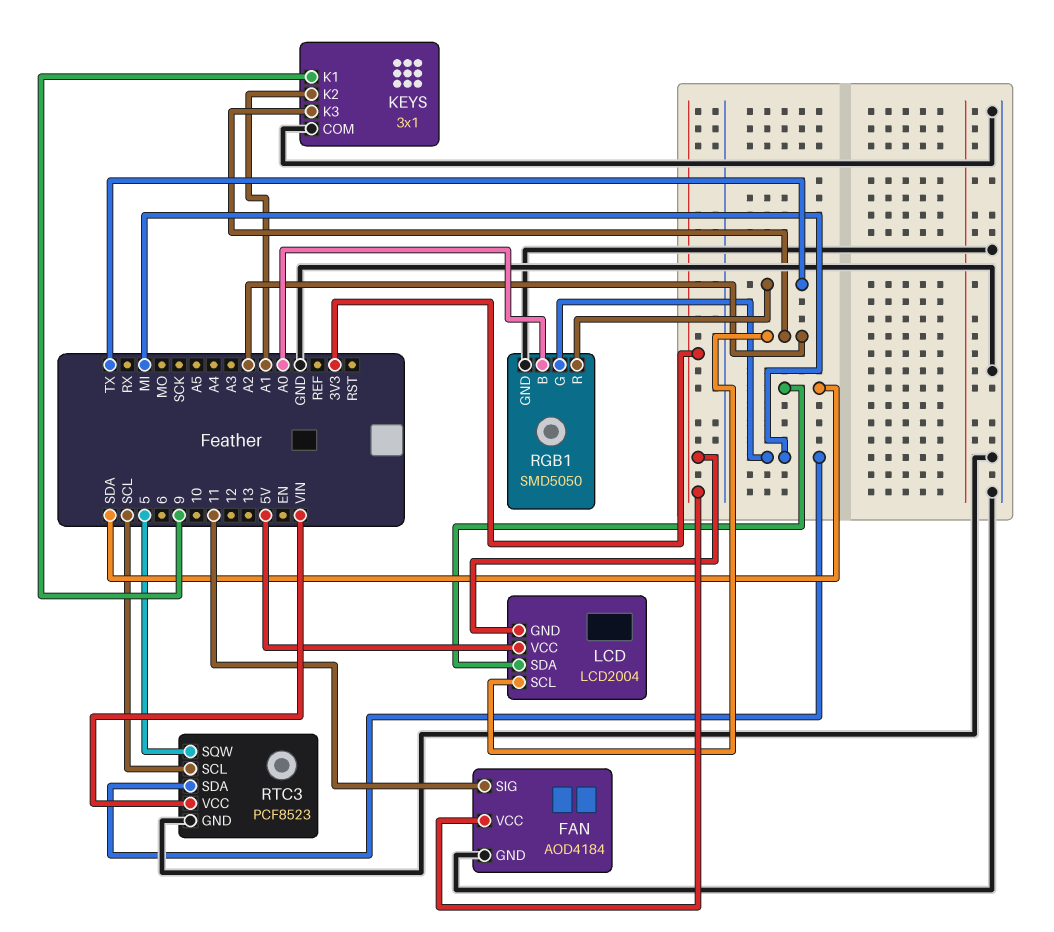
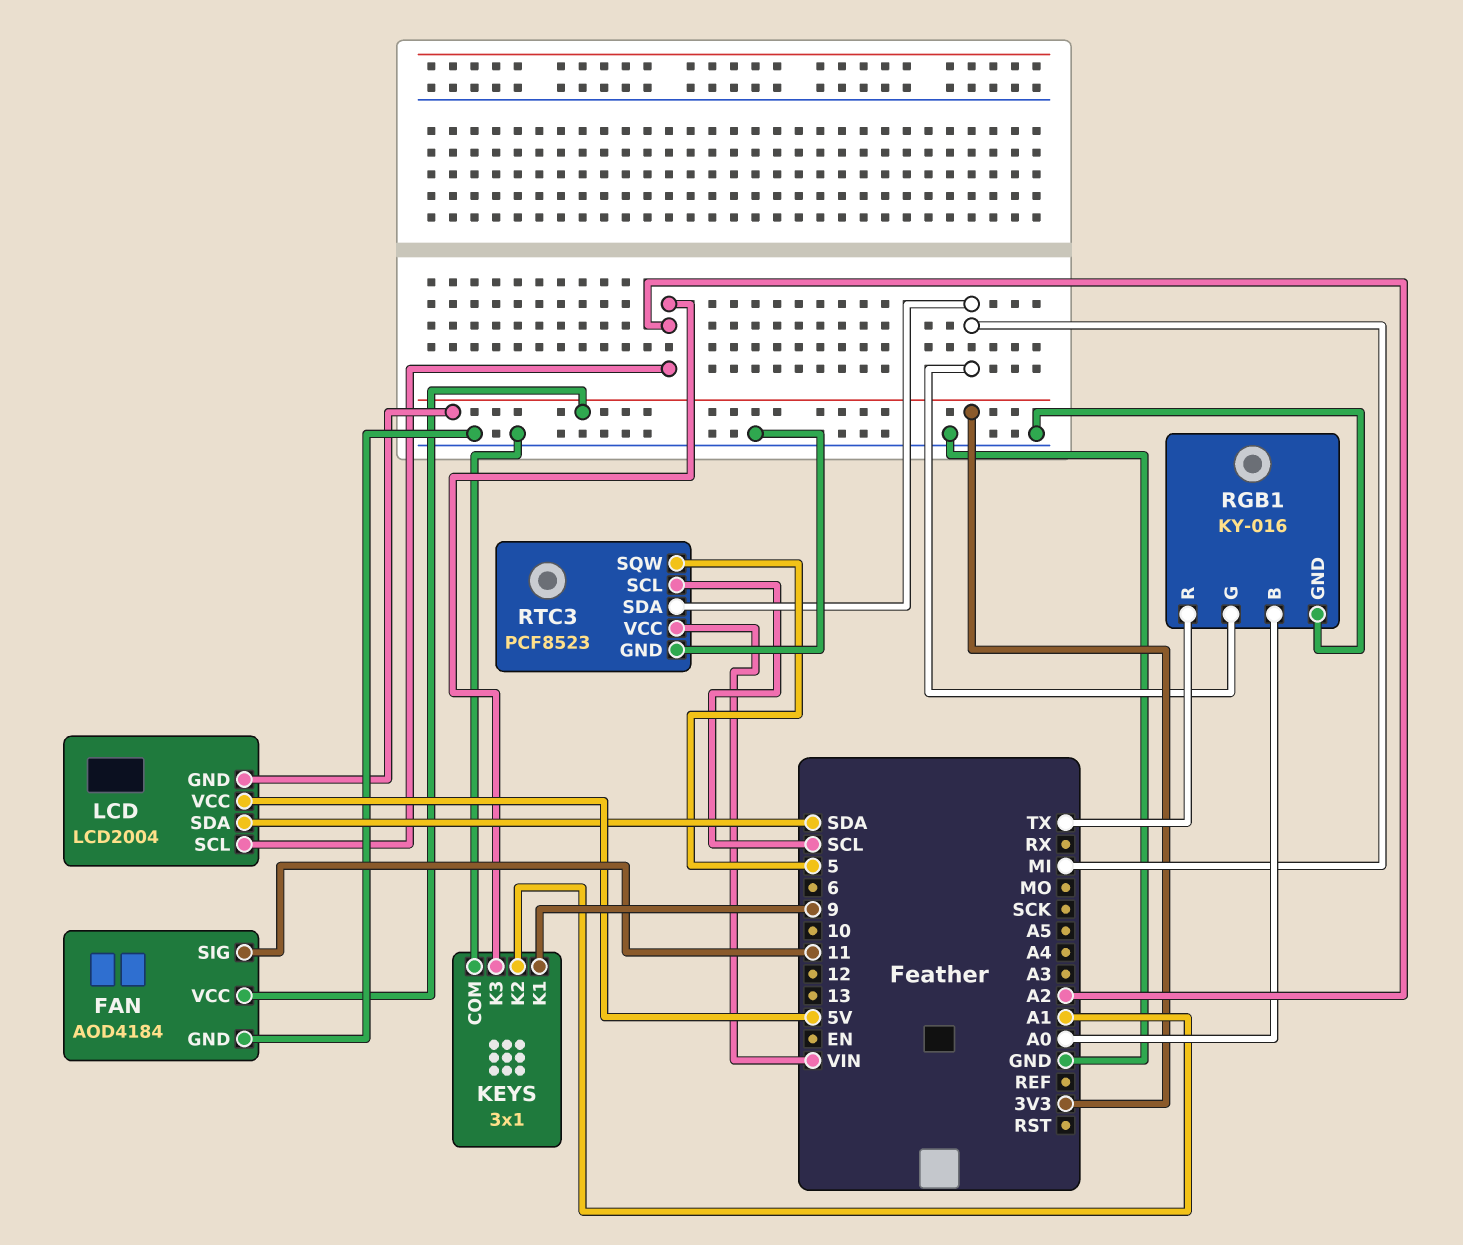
RGB1: SMD5050 -> KY-016

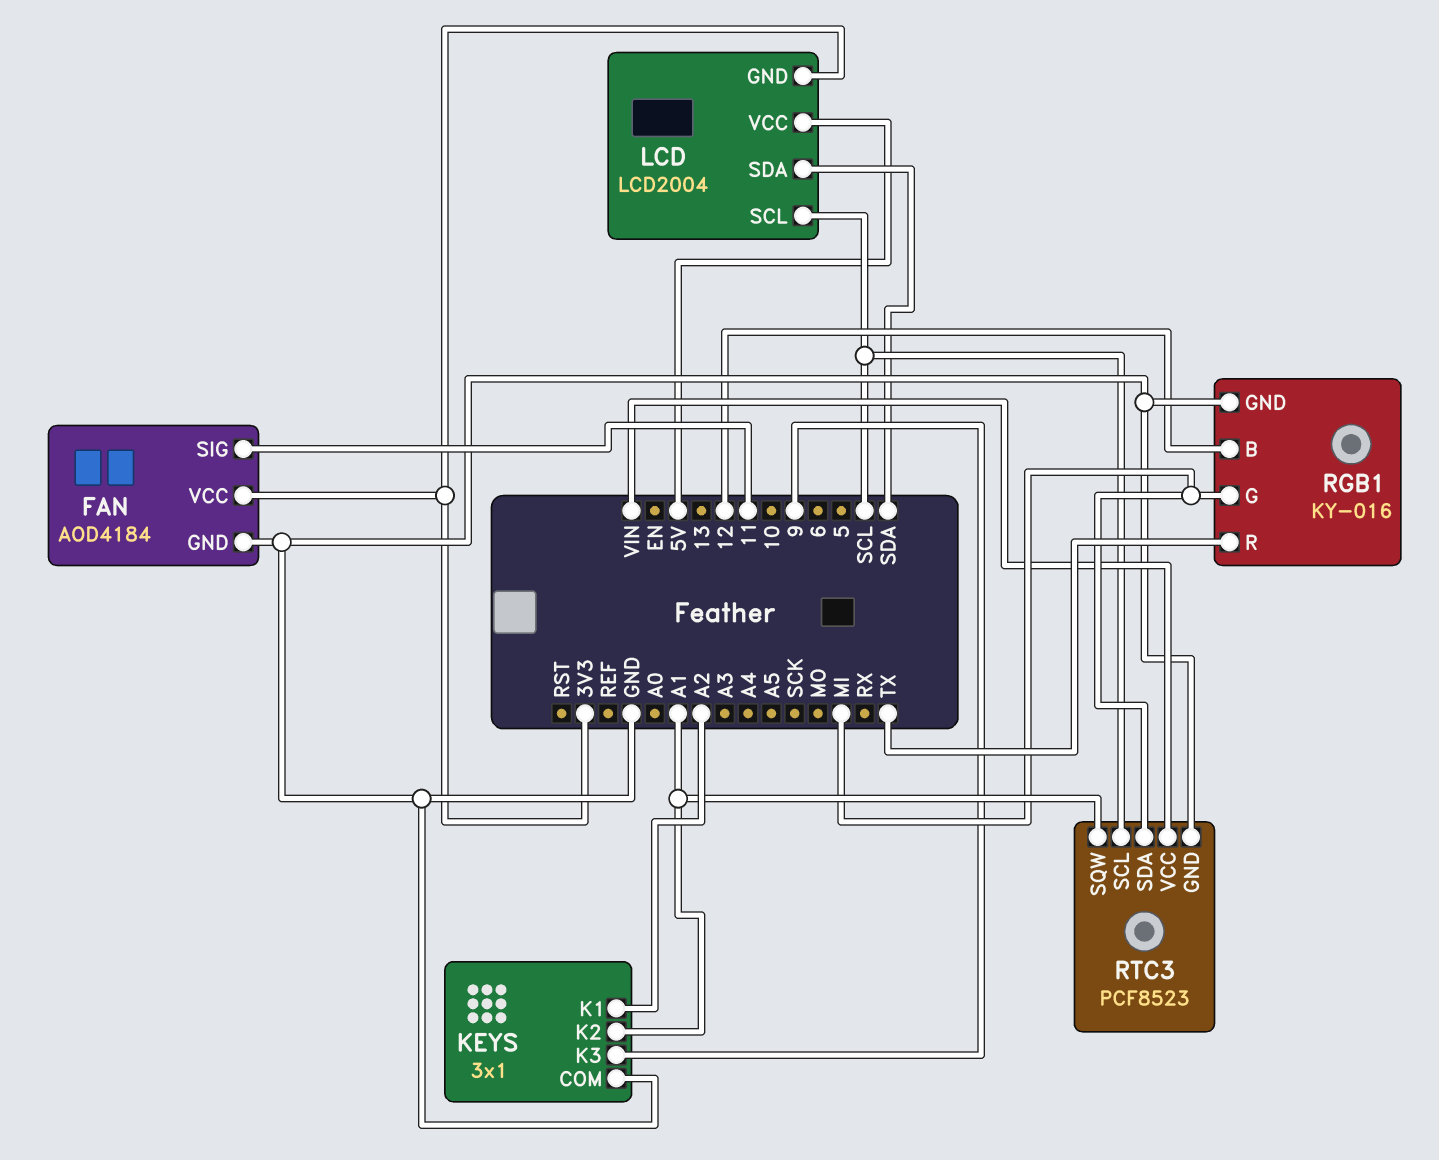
KEYS pin K1: 9 -> A2
KEYS pin K3: A2 -> 9
LCD pin SCL: A2 -> SCL
RGB1 pin B: A0 -> 12
RTC3 pin SQW: 5 -> A1

